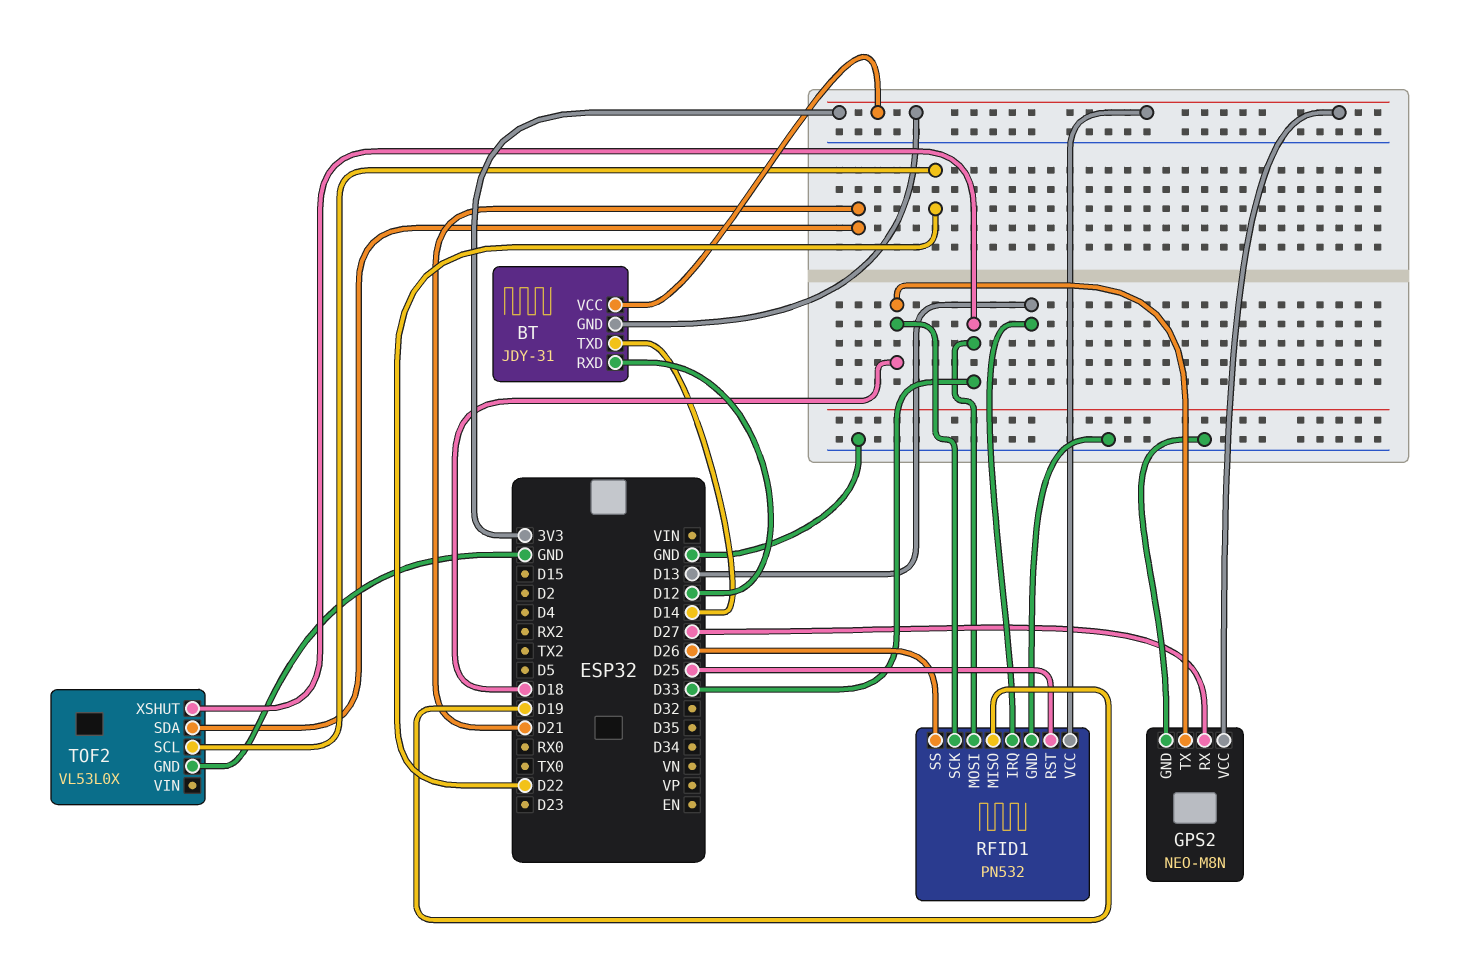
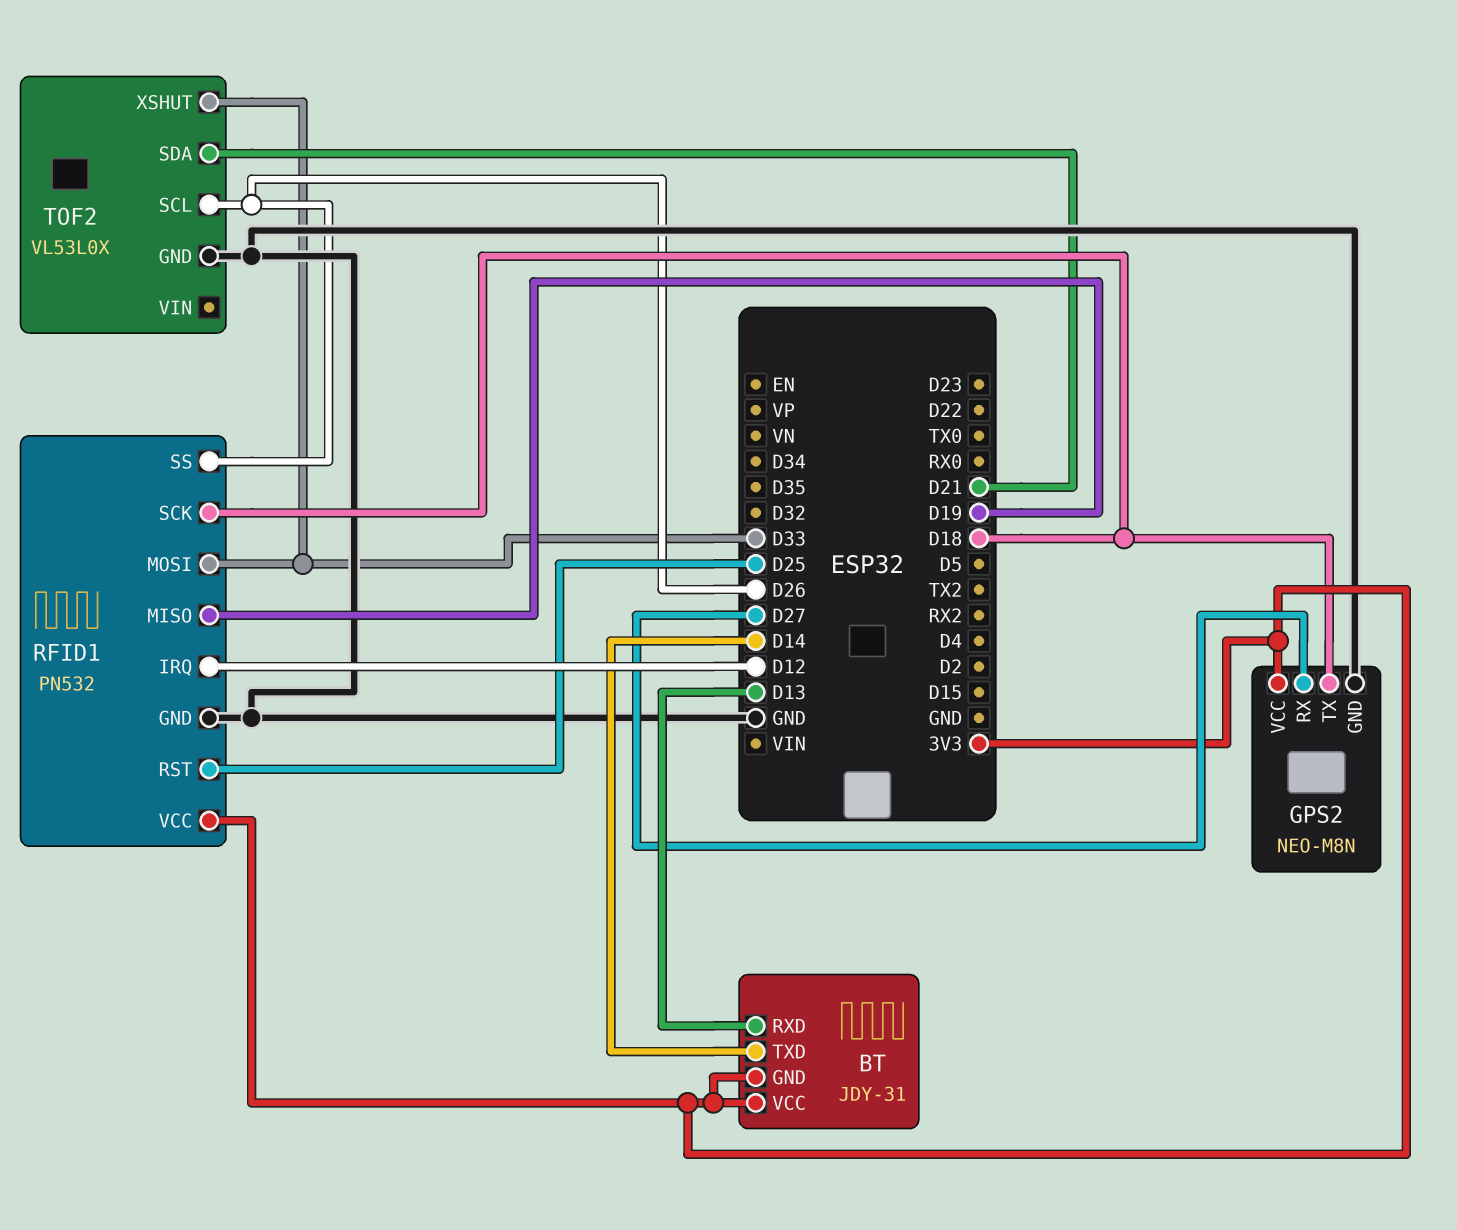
BT pin RXD: D12 -> D13
RFID1 pin IRQ: D13 -> D12
TOF2 pin SCL: D22 -> D26

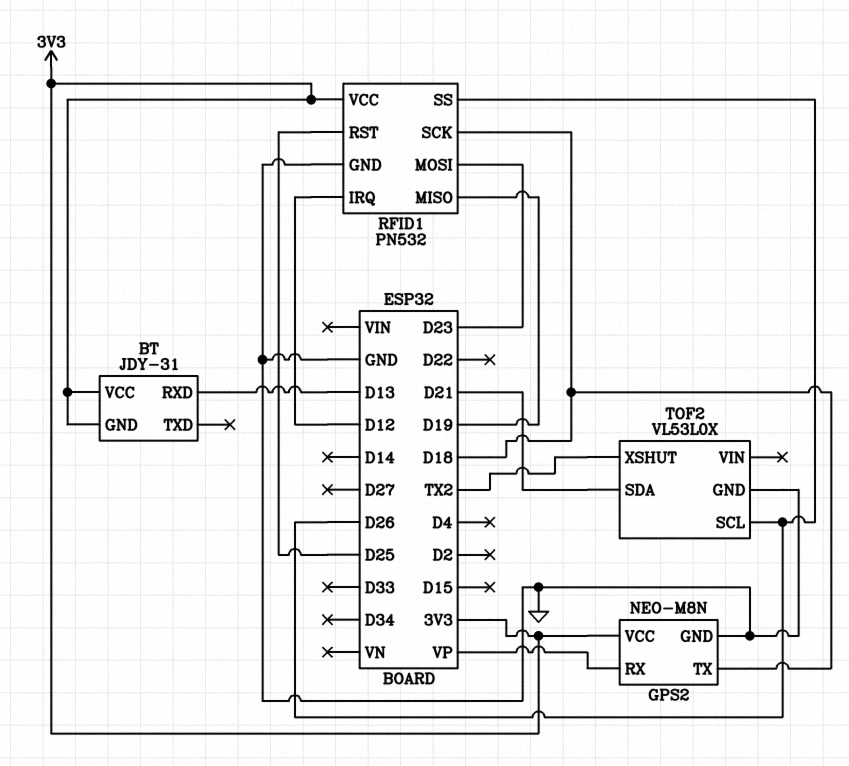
BT pin TXD: D14 -> none
GPS2 pin RX: D27 -> VP
RFID1 pin MOSI: D33 -> D23
TOF2 pin XSHUT: D33 -> TX2

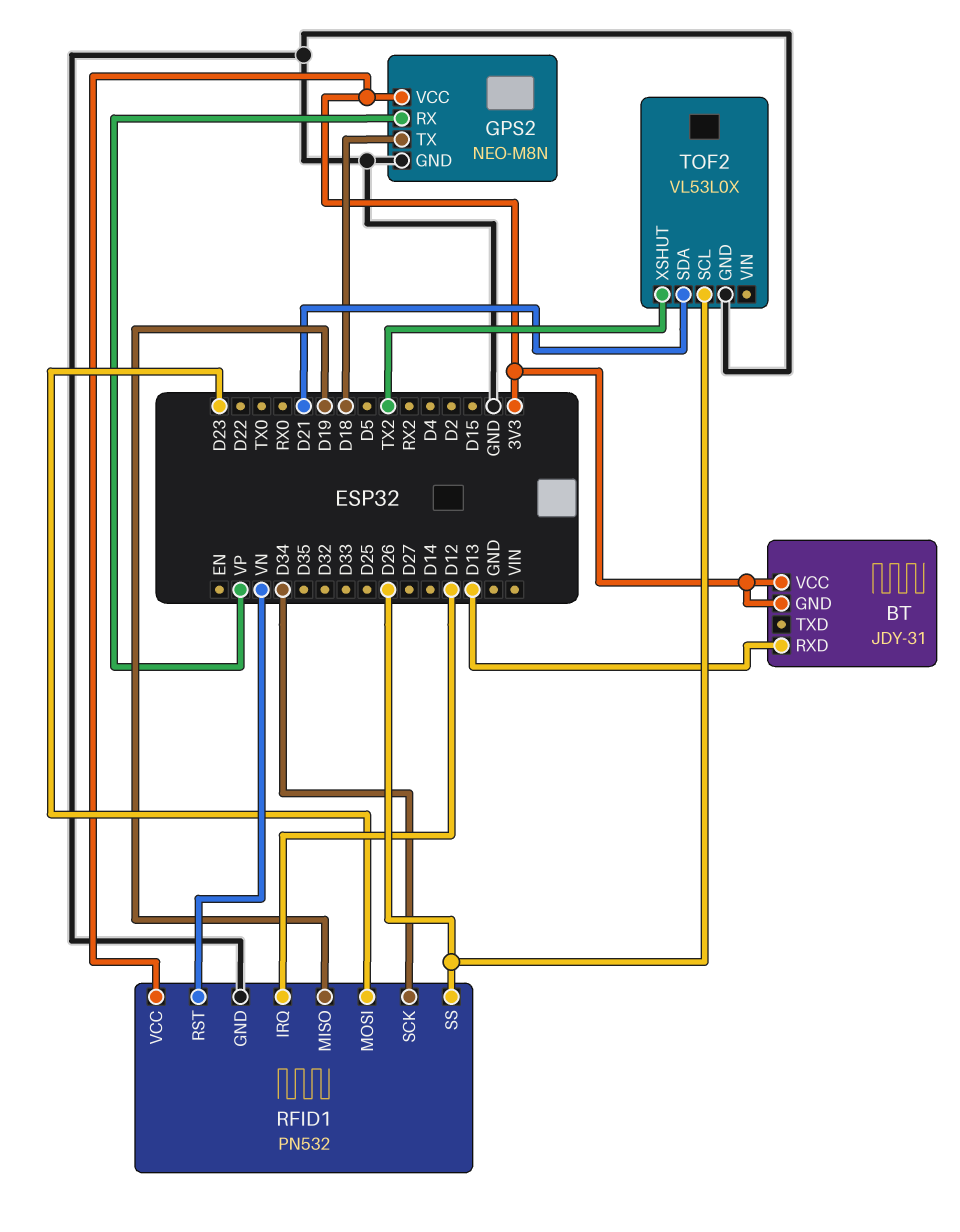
RFID1 pin RST: D25 -> VN
RFID1 pin SCK: D18 -> D34

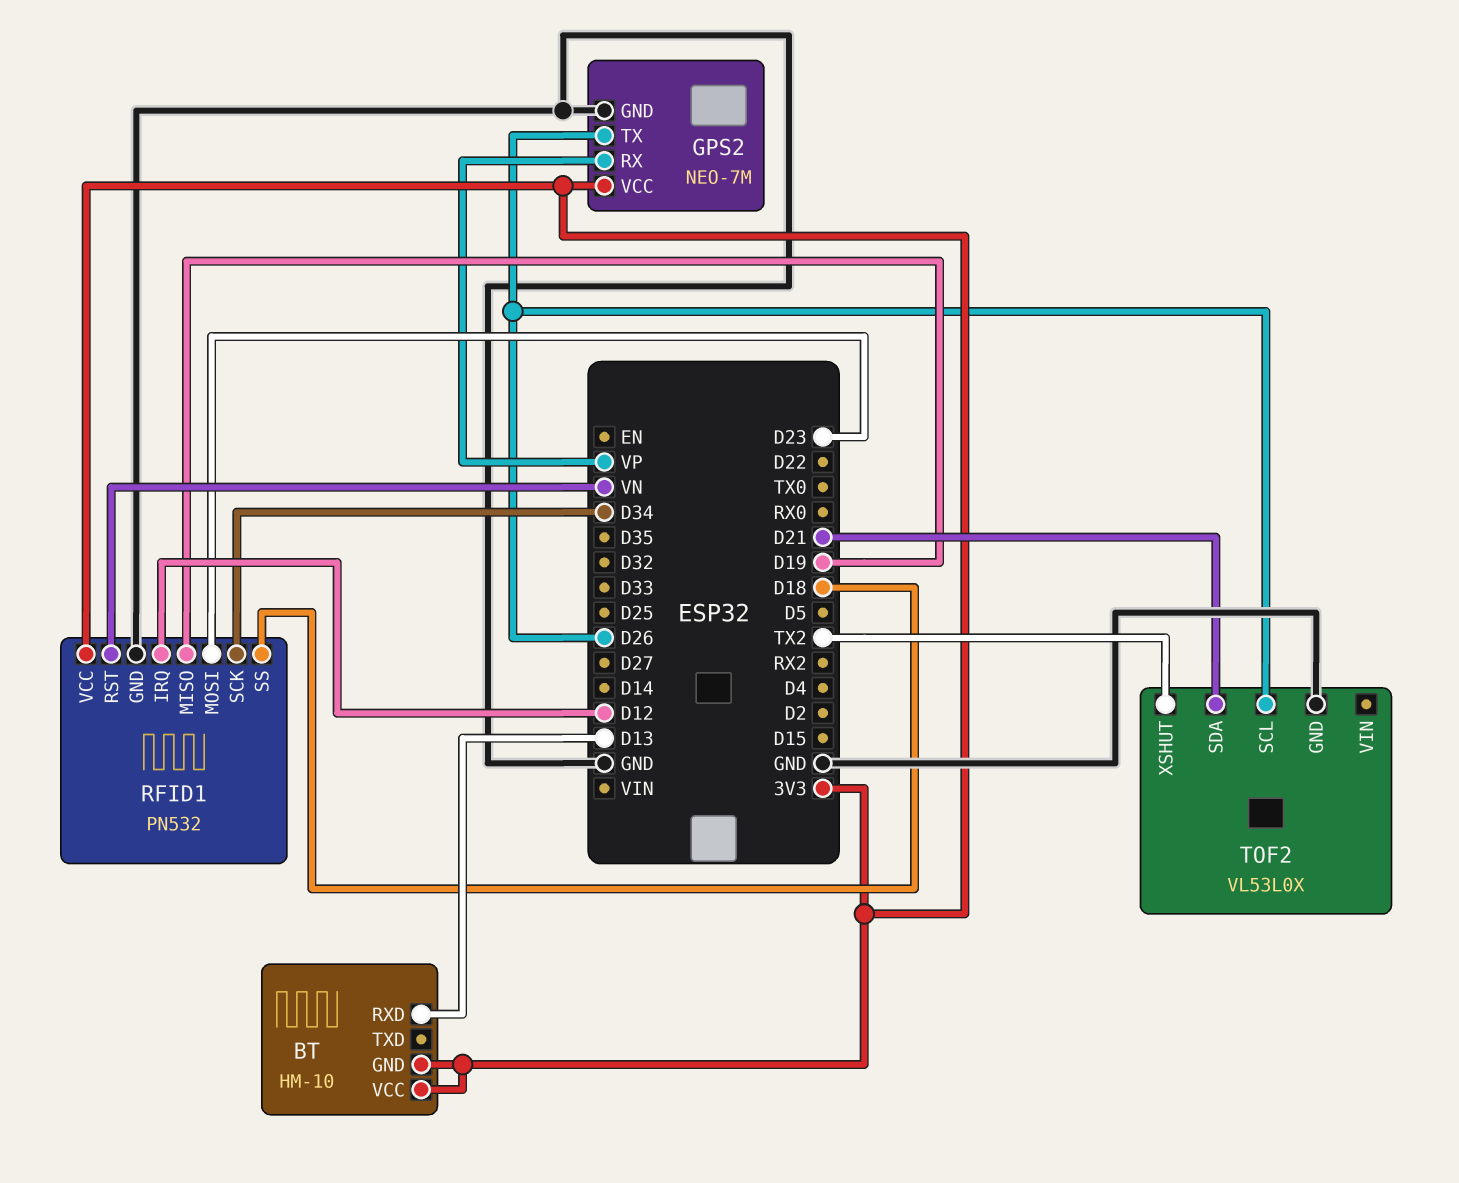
BT: JDY-31 -> HM-10
GPS2: NEO-M8N -> NEO-7M
GPS2 pin TX: D18 -> D26
RFID1 pin SS: D26 -> D18

